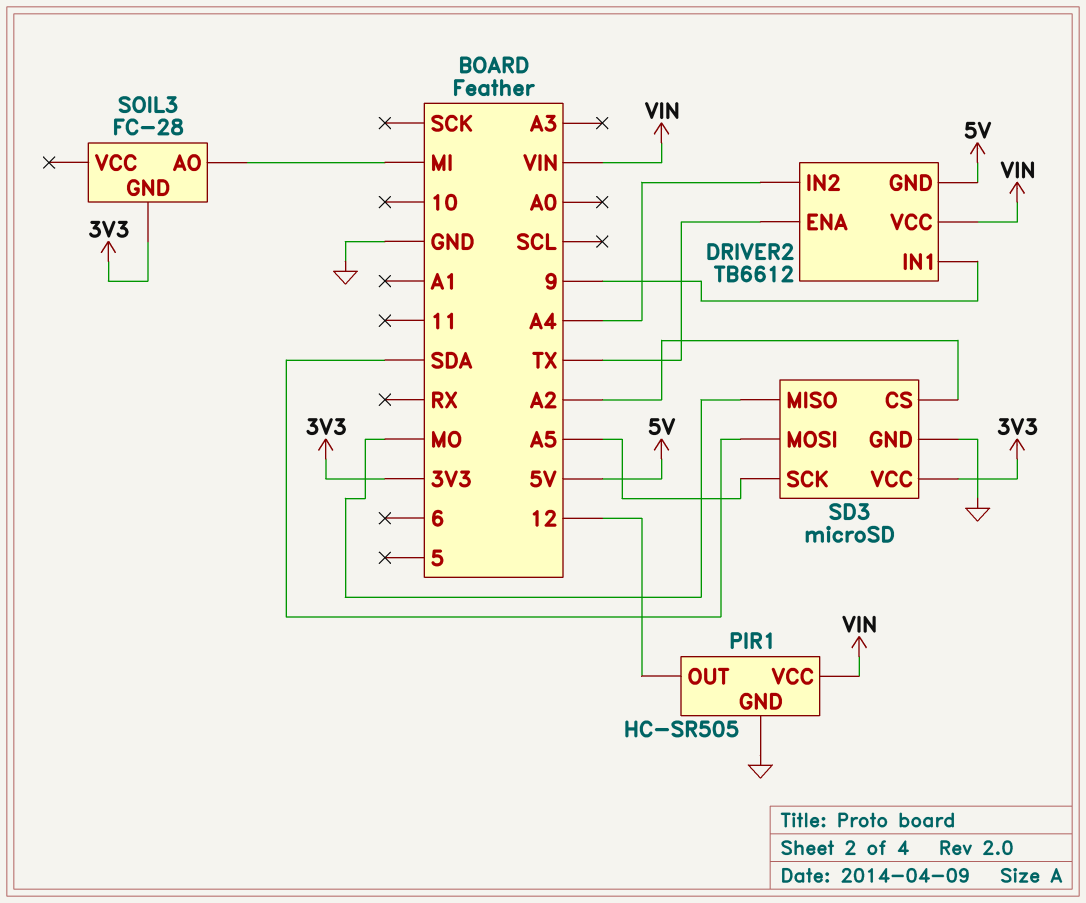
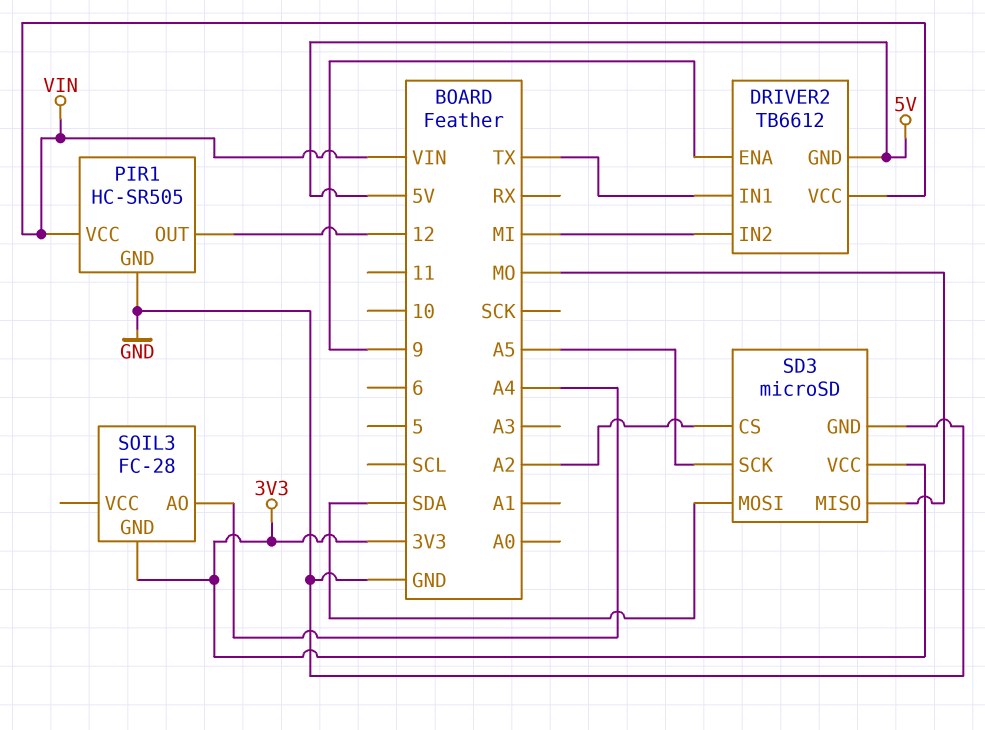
DRIVER2 pin ENA: TX -> 9
DRIVER2 pin IN1: 9 -> TX
DRIVER2 pin IN2: A4 -> MI
SOIL3 pin AO: MI -> A4

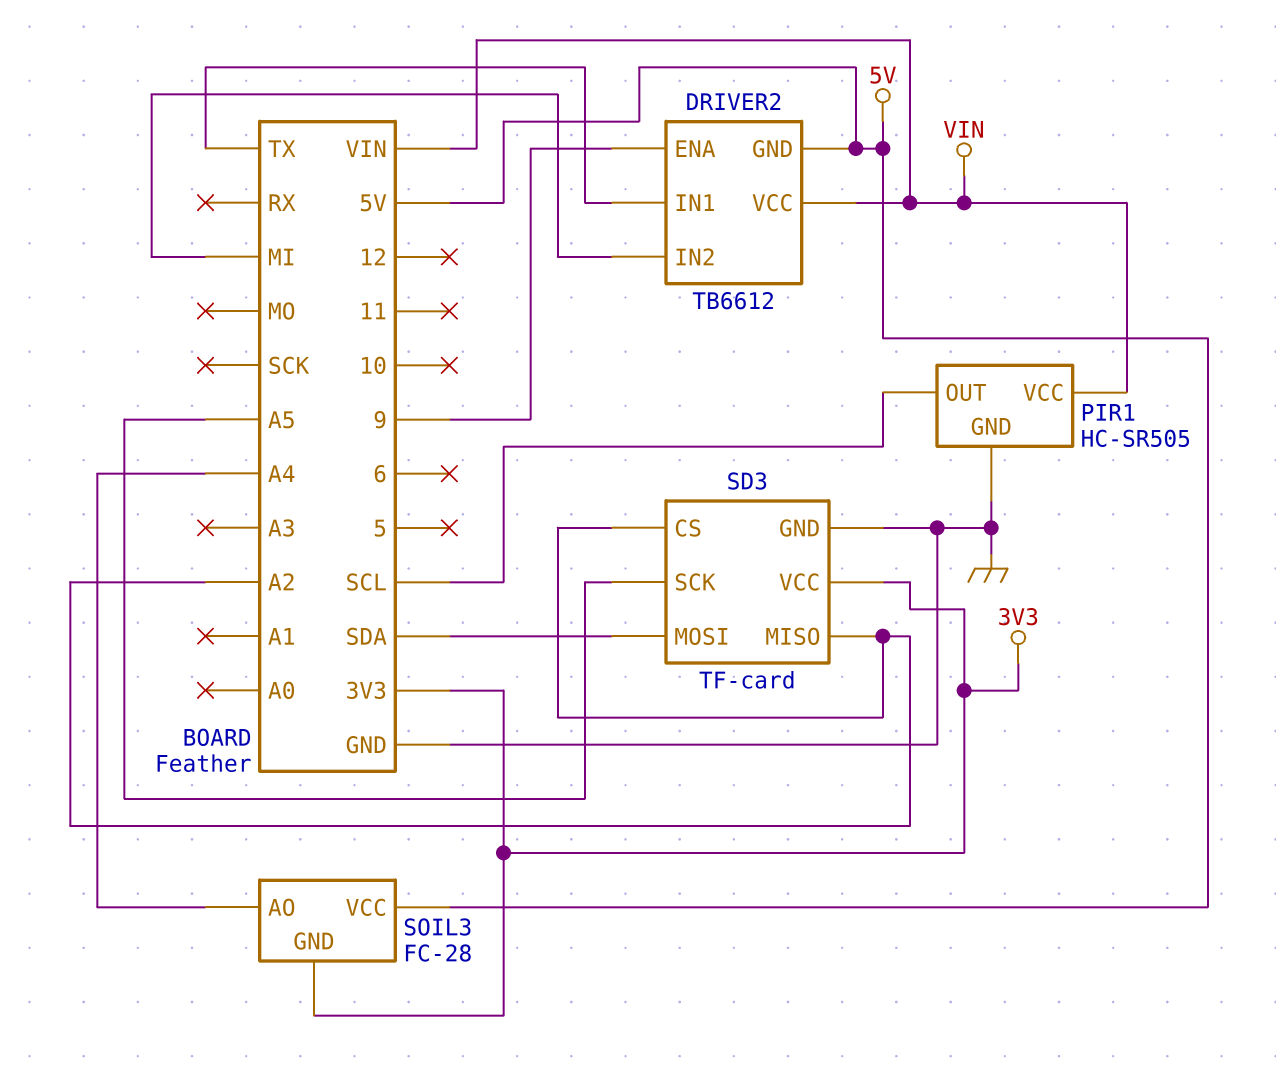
PIR1 pin OUT: 12 -> SCL
SD3: microSD -> TF-card
SD3 pin MISO: MO -> A2
SOIL3 pin VCC: none -> 5V

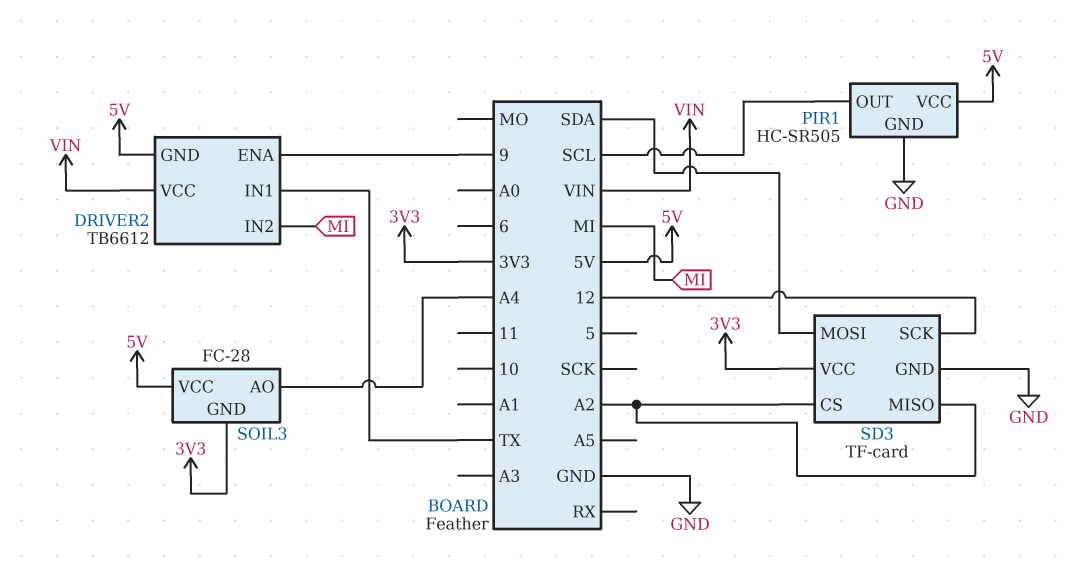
PIR1 pin VCC: VIN -> 5V
SD3 pin SCK: A5 -> 12

